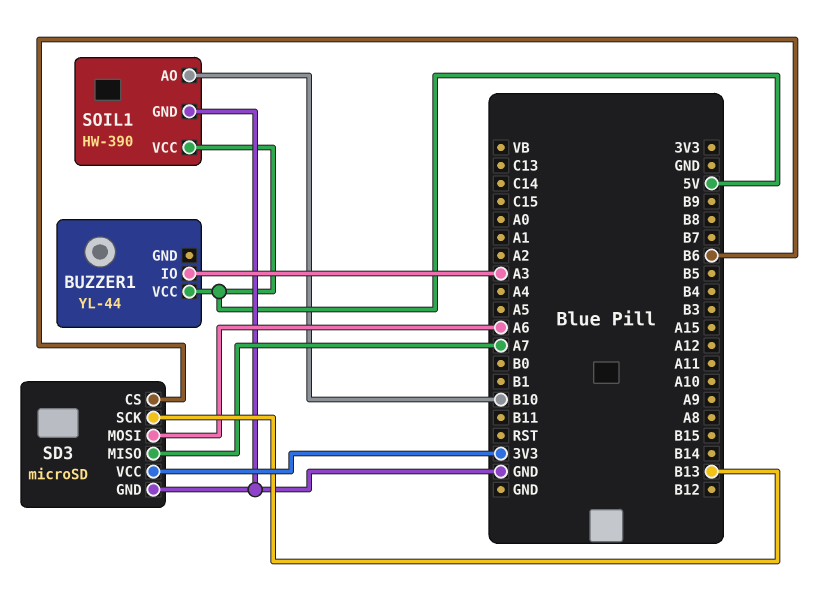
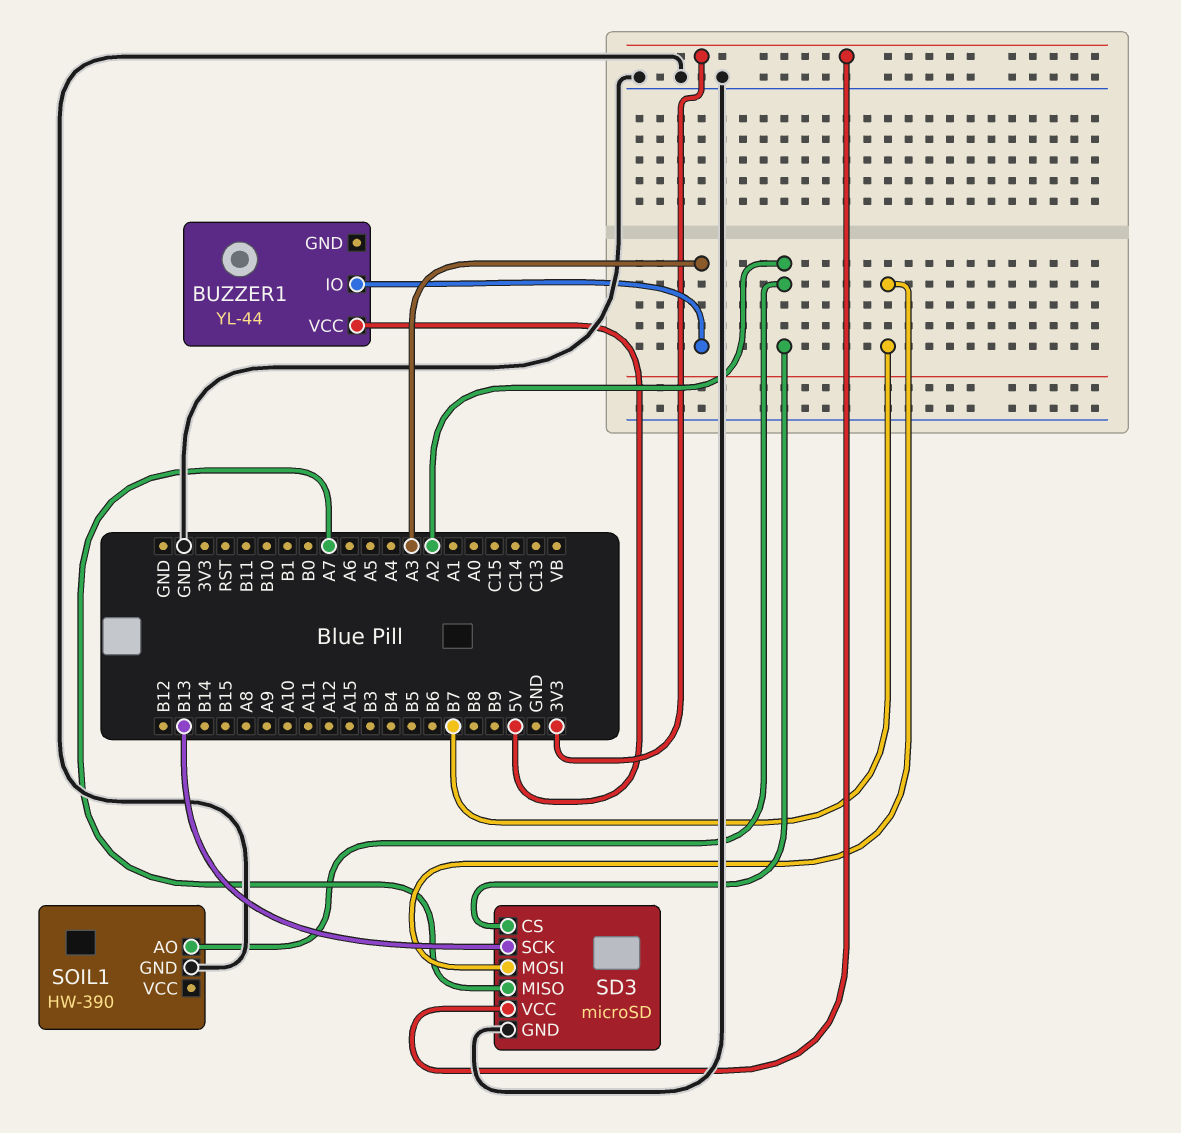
SD3 pin CS: B6 -> A2
SD3 pin MOSI: A6 -> B7
SOIL1 pin AO: B10 -> A2
SOIL1 pin VCC: 5V -> none

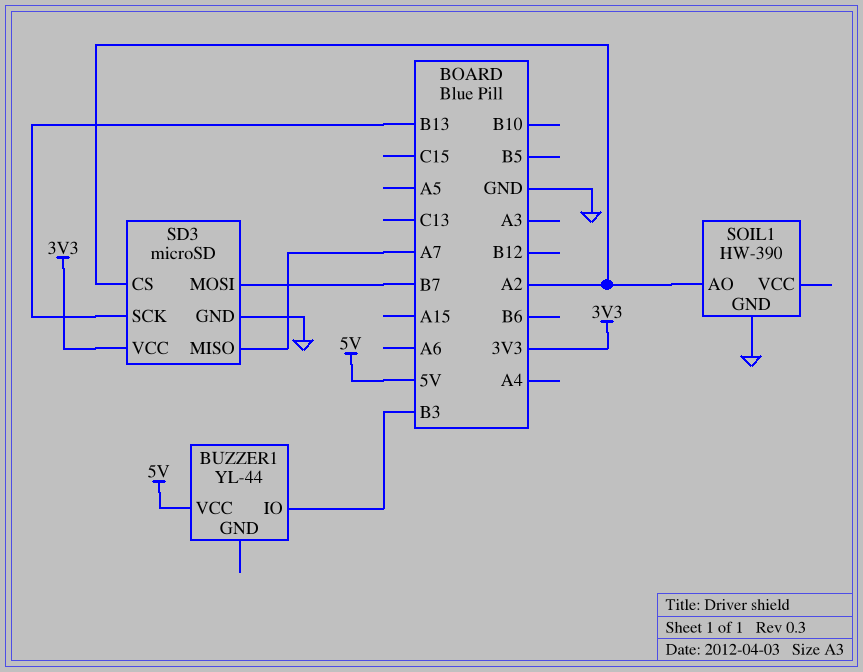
BUZZER1 pin IO: A3 -> B3

